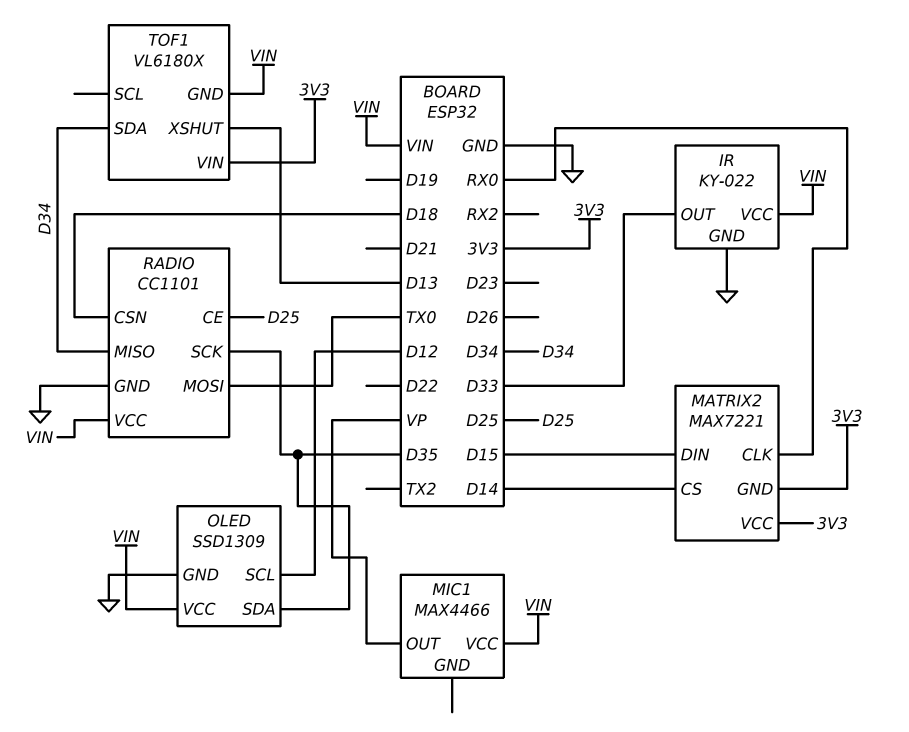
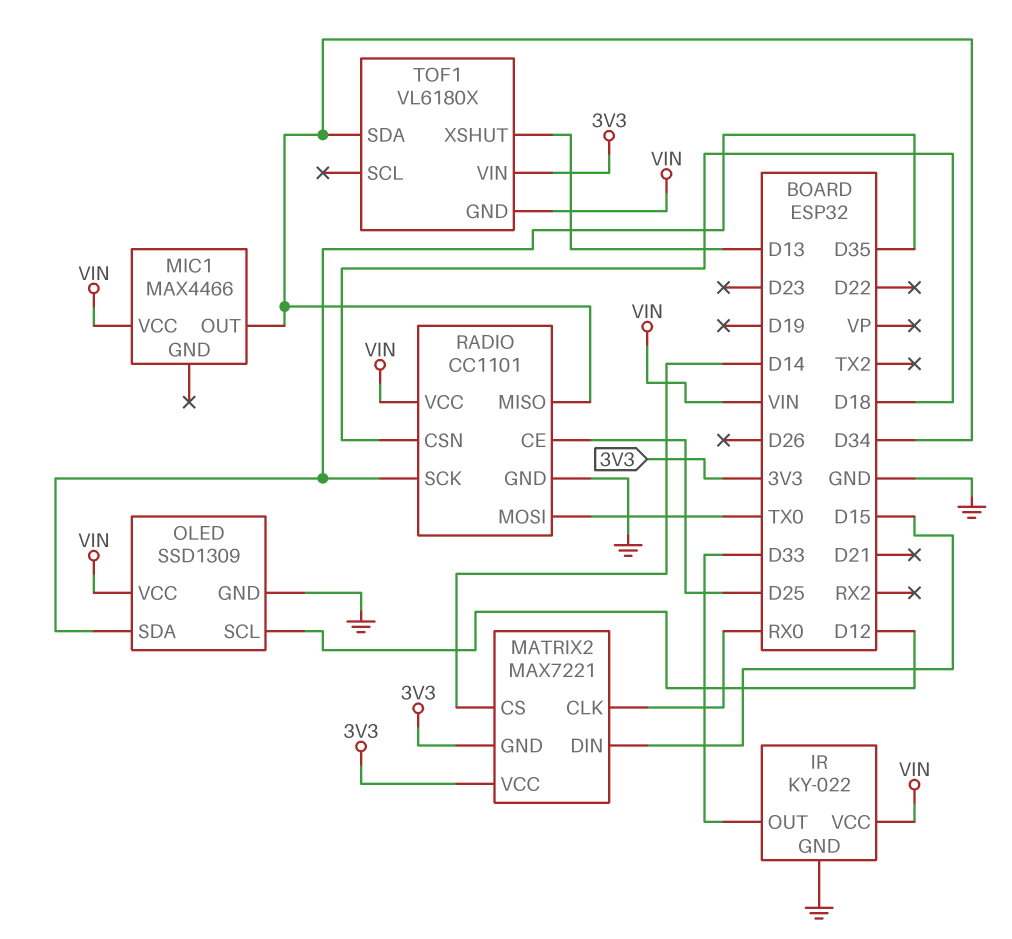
MIC1 pin OUT: VP -> D34

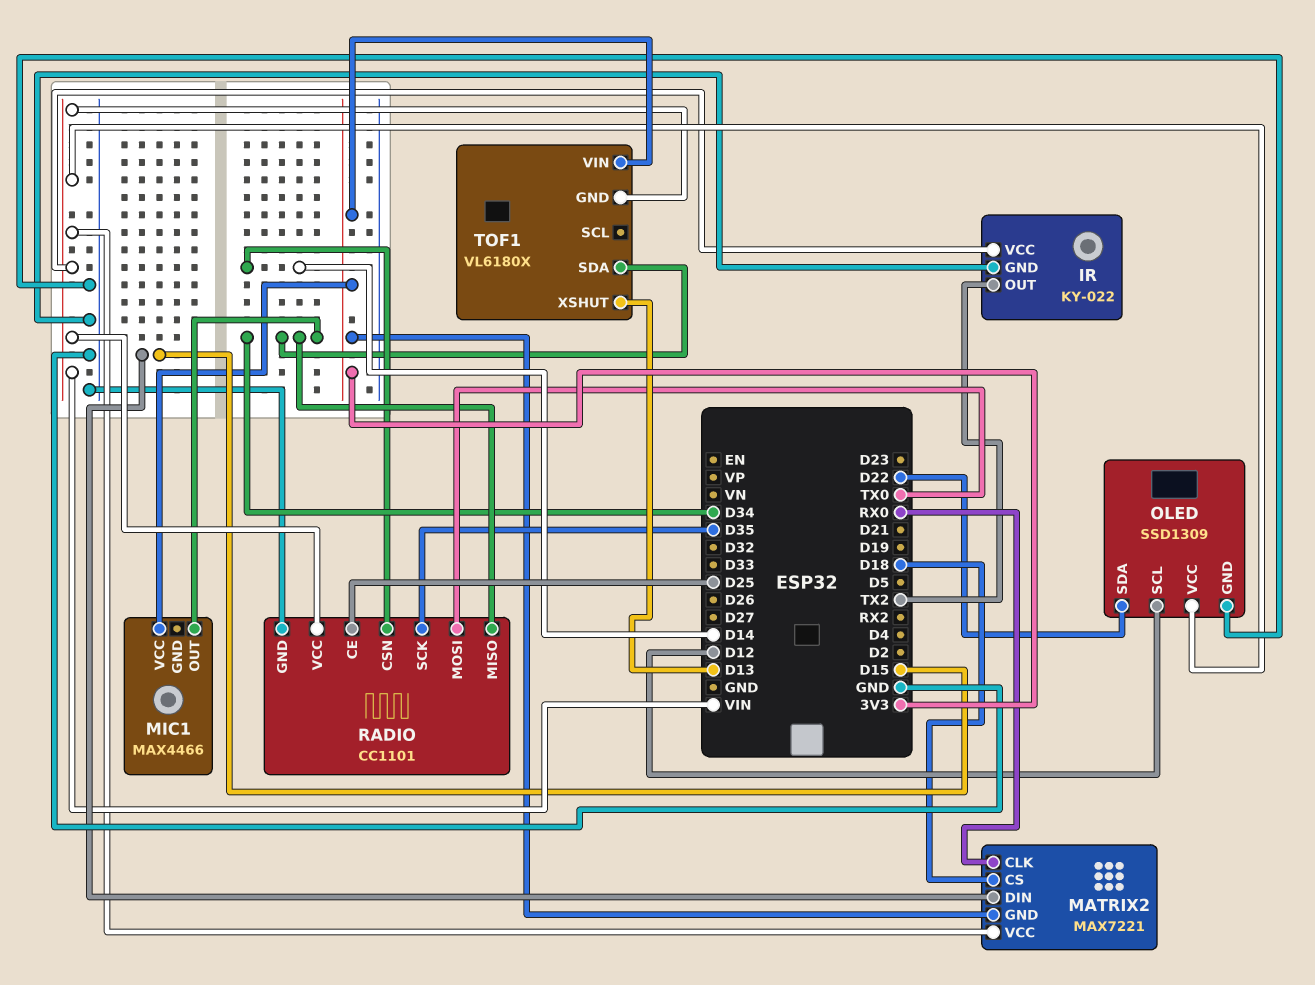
IR pin OUT: D33 -> TX2
MATRIX2 pin CS: D14 -> D18
MATRIX2 pin VCC: 3V3 -> VIN
MIC1 pin VCC: VIN -> 3V3
OLED pin SDA: D35 -> D22
RADIO pin CSN: D18 -> D14

